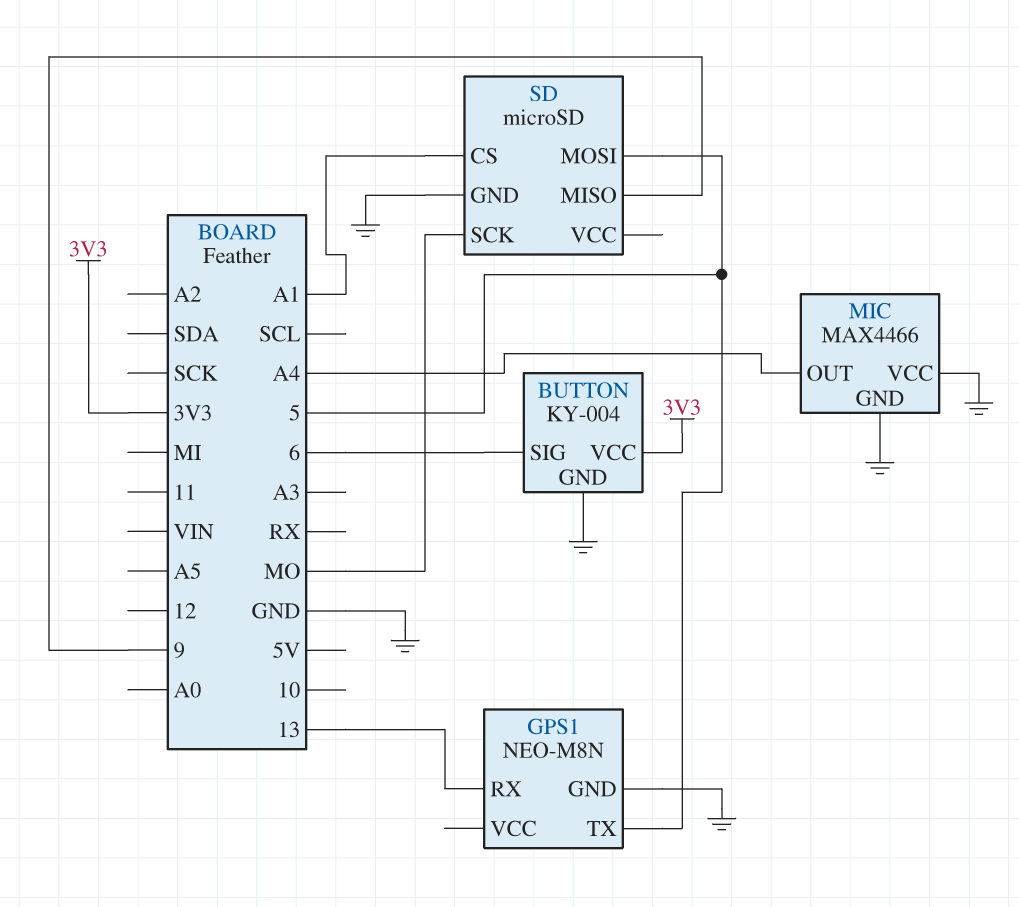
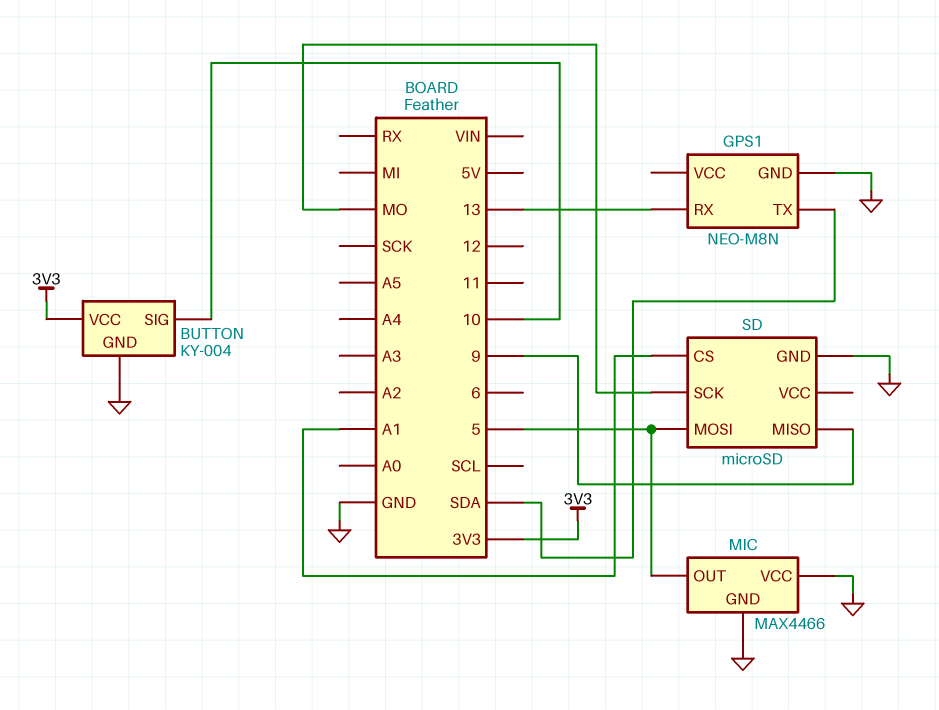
BUTTON pin SIG: 6 -> 10
GPS1 pin TX: 5 -> SDA
MIC pin OUT: A4 -> 5

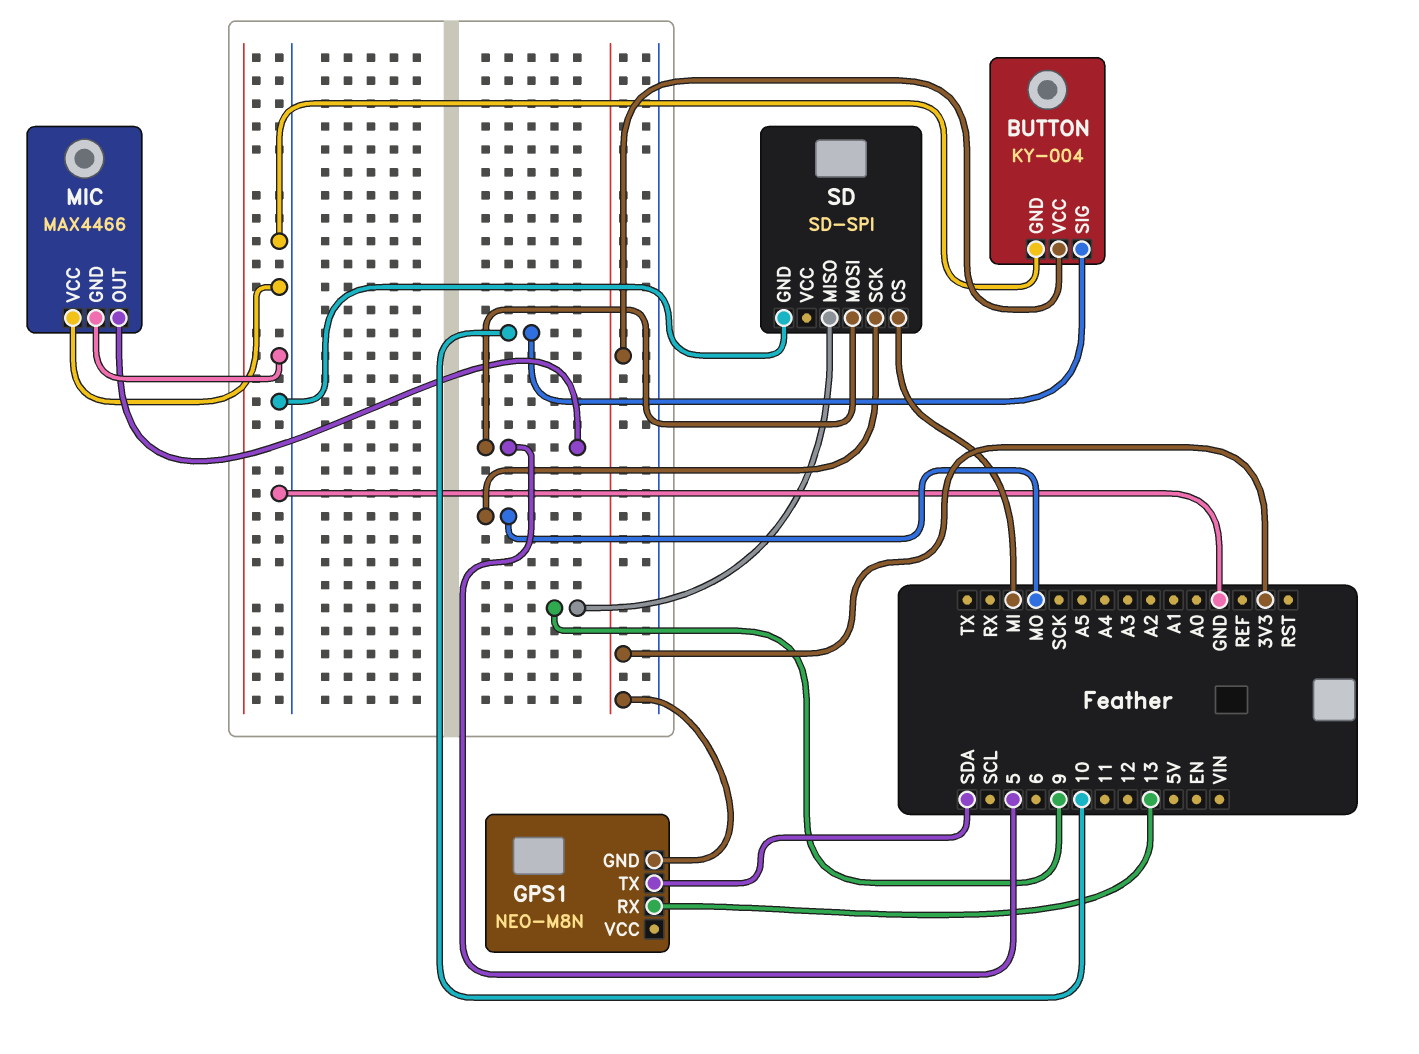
GPS1 pin GND: GND -> 3V3
SD: microSD -> SD-SPI
SD pin CS: A1 -> MI

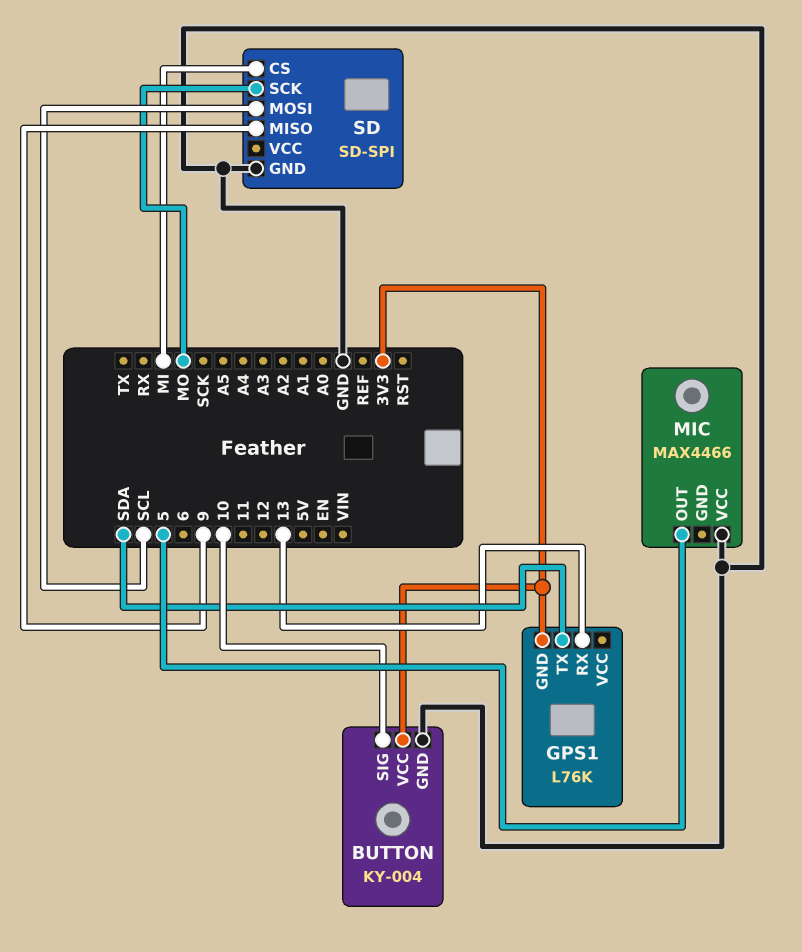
GPS1: NEO-M8N -> L76K
MIC pin GND: GND -> none
SD pin MOSI: 5 -> SCL

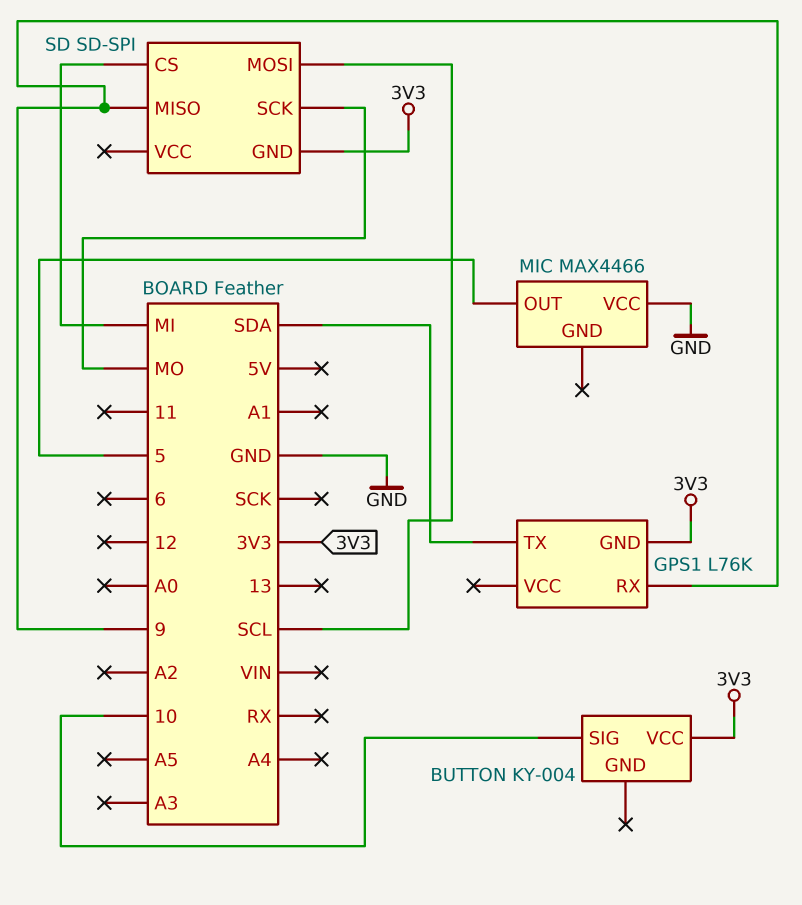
BUTTON pin GND: GND -> none
GPS1 pin RX: 13 -> 9
SD pin GND: GND -> 3V3

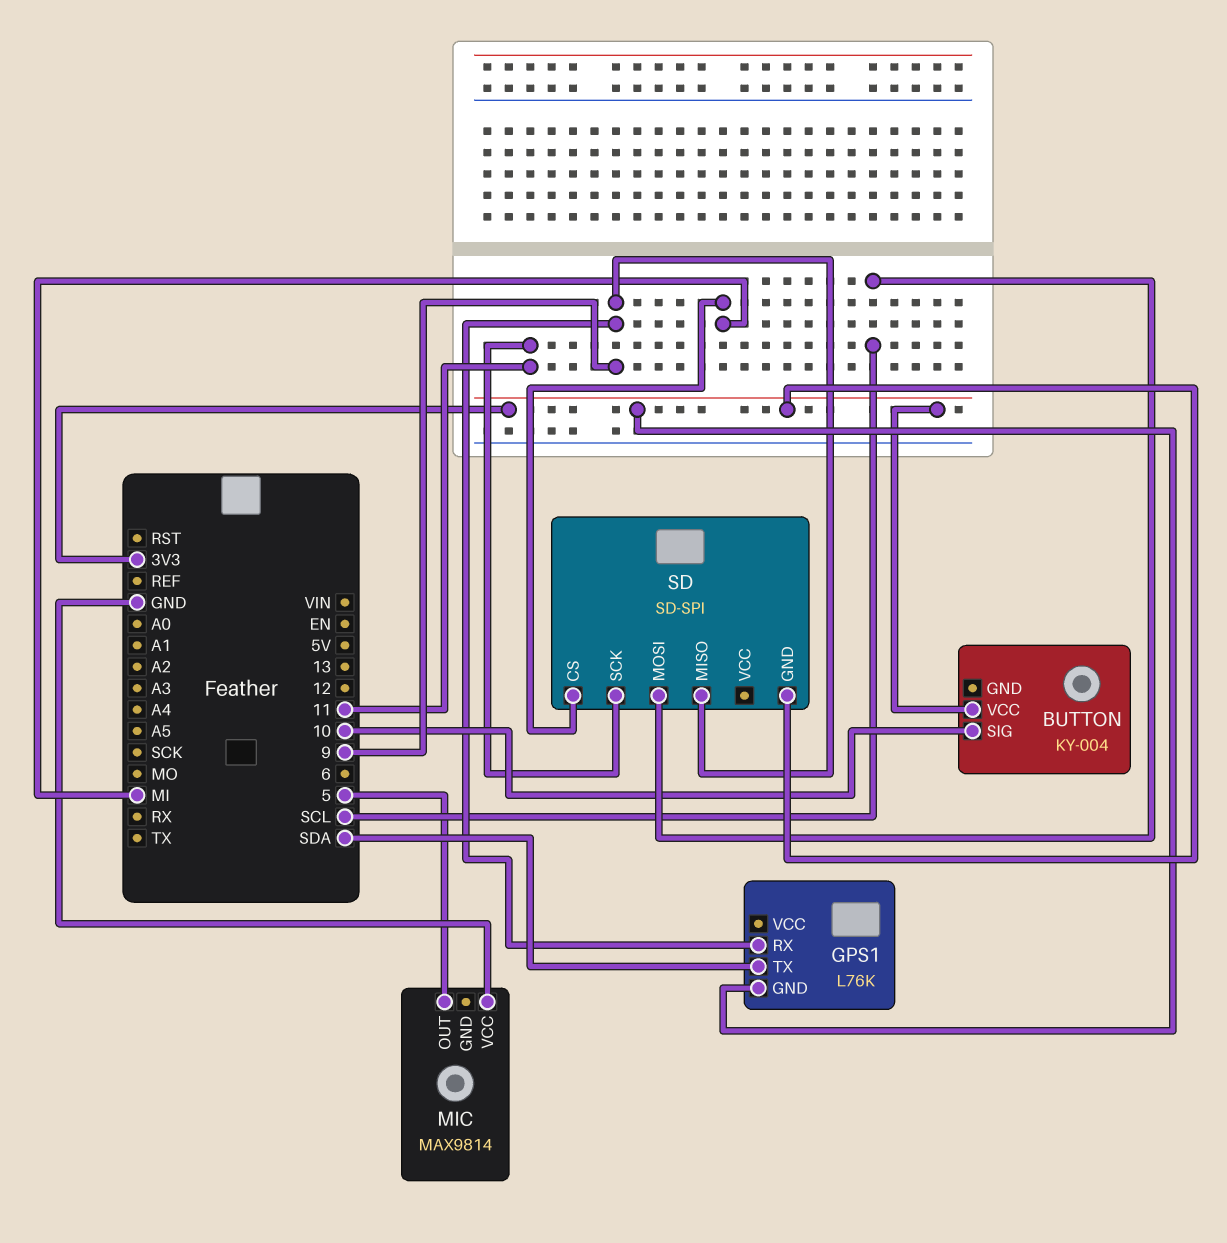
MIC: MAX4466 -> MAX9814
SD pin SCK: MO -> 11

